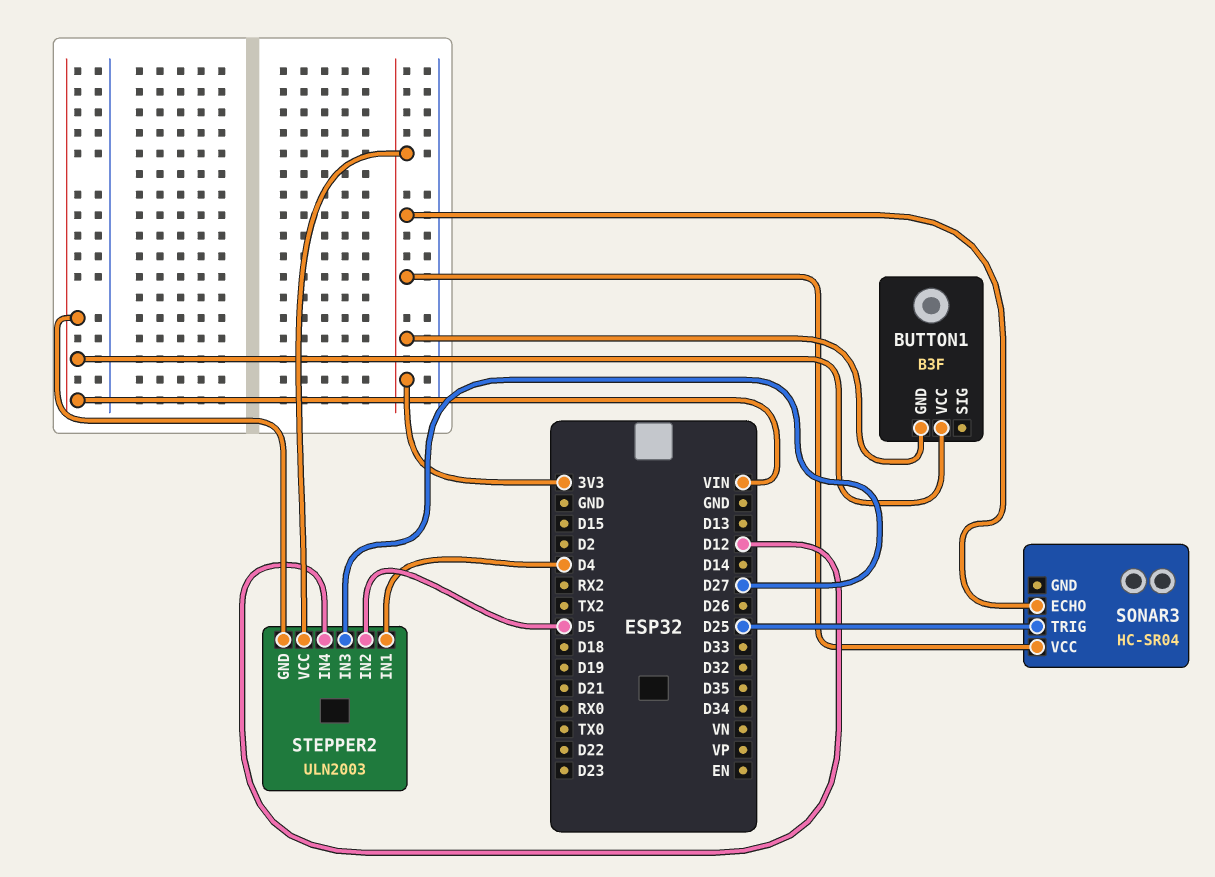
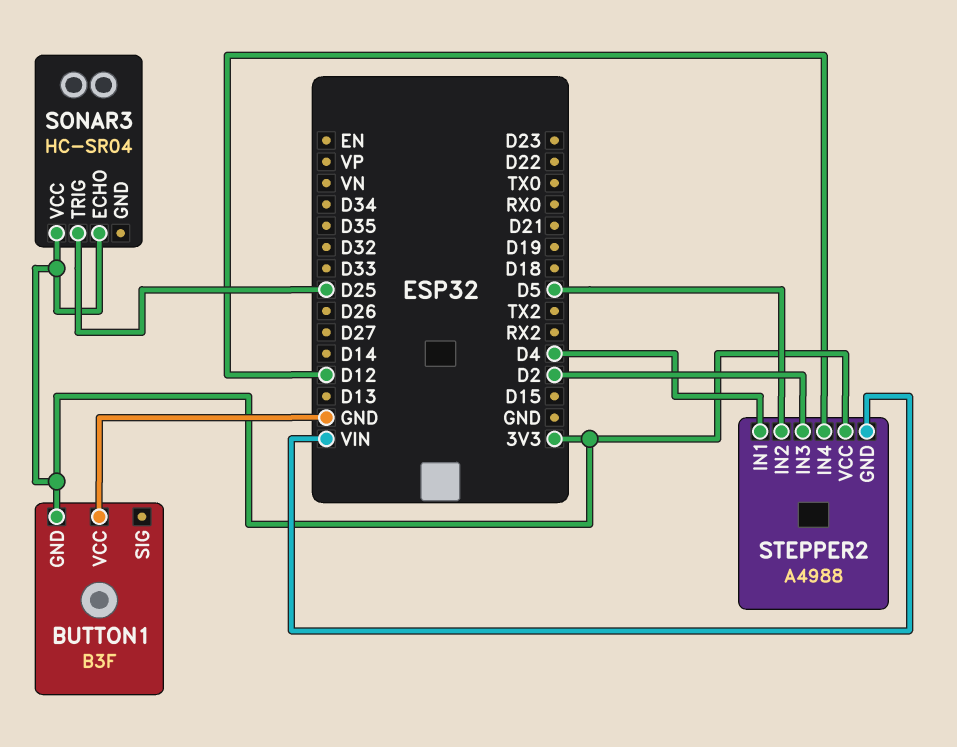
BUTTON1 pin VCC: VIN -> GND
STEPPER2: ULN2003 -> A4988
STEPPER2 pin IN3: D27 -> D2

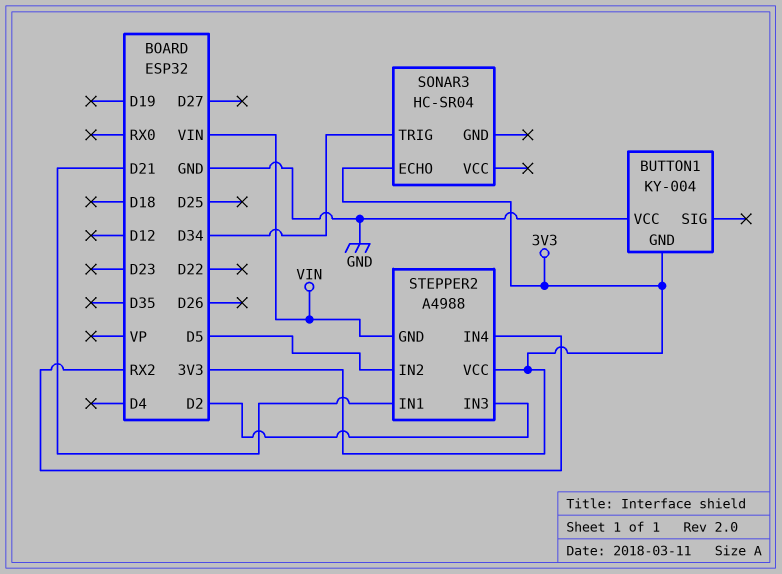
BUTTON1: B3F -> KY-004
SONAR3 pin TRIG: D25 -> D34
SONAR3 pin VCC: 3V3 -> none
STEPPER2 pin IN1: D4 -> D21
STEPPER2 pin IN4: D12 -> RX2

